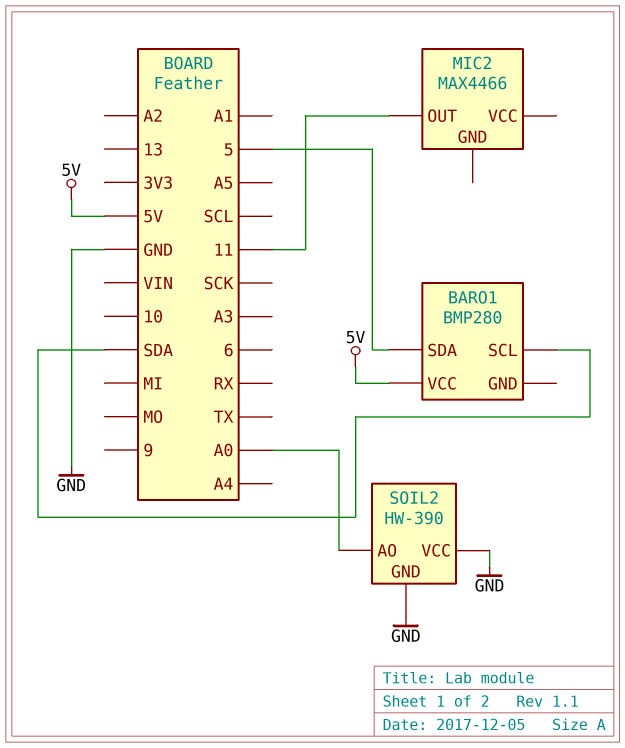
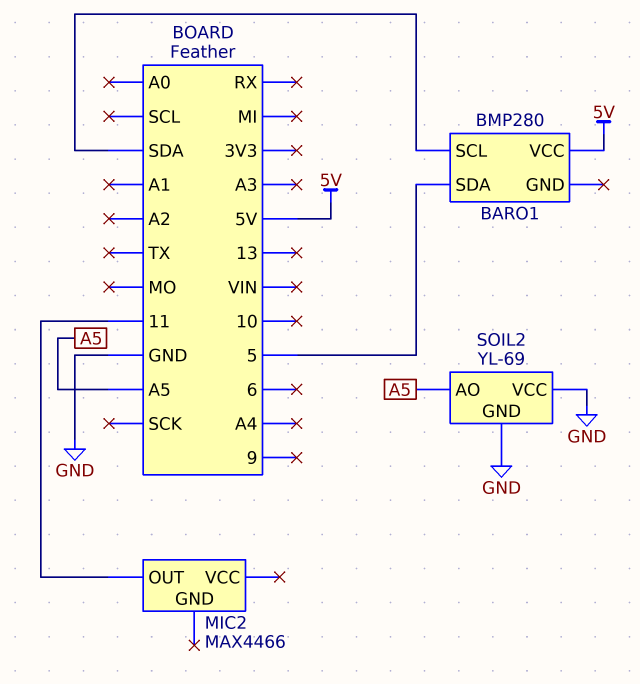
SOIL2: HW-390 -> YL-69
SOIL2 pin AO: A0 -> A5

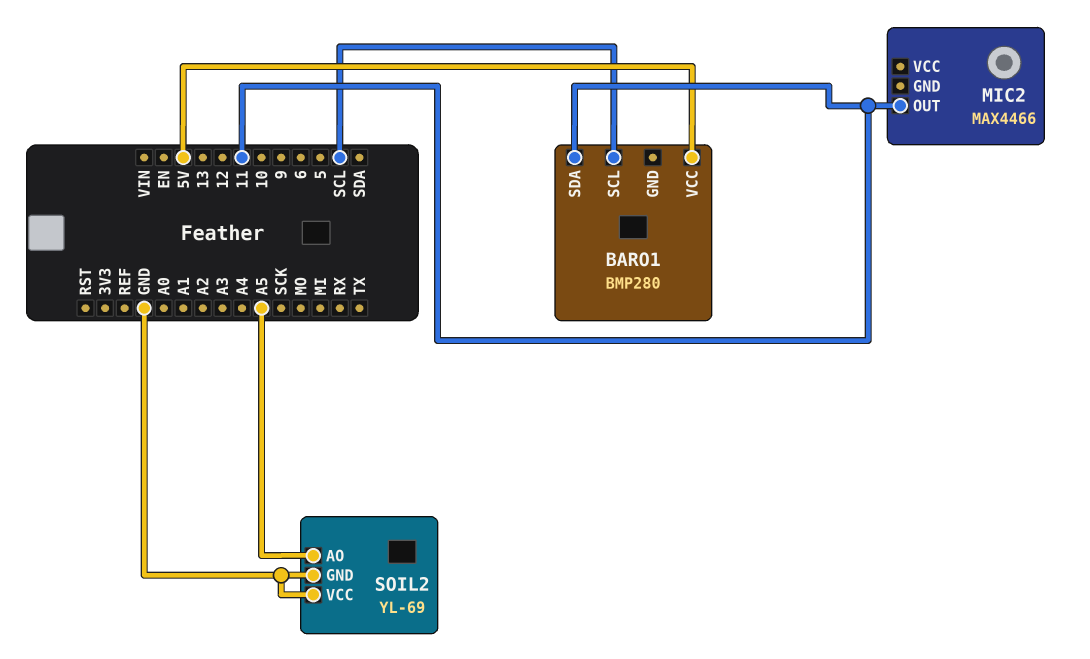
BARO1 pin SCL: SDA -> SCL
BARO1 pin SDA: 5 -> 11

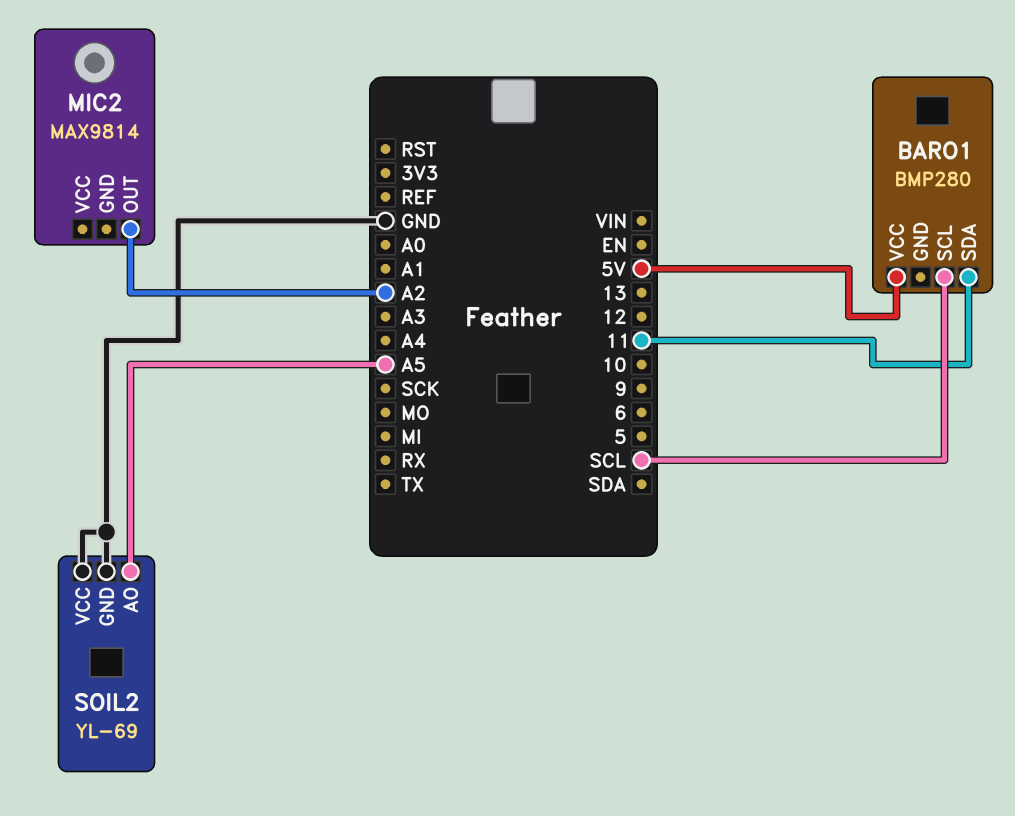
MIC2: MAX4466 -> MAX9814
MIC2 pin OUT: 11 -> A2

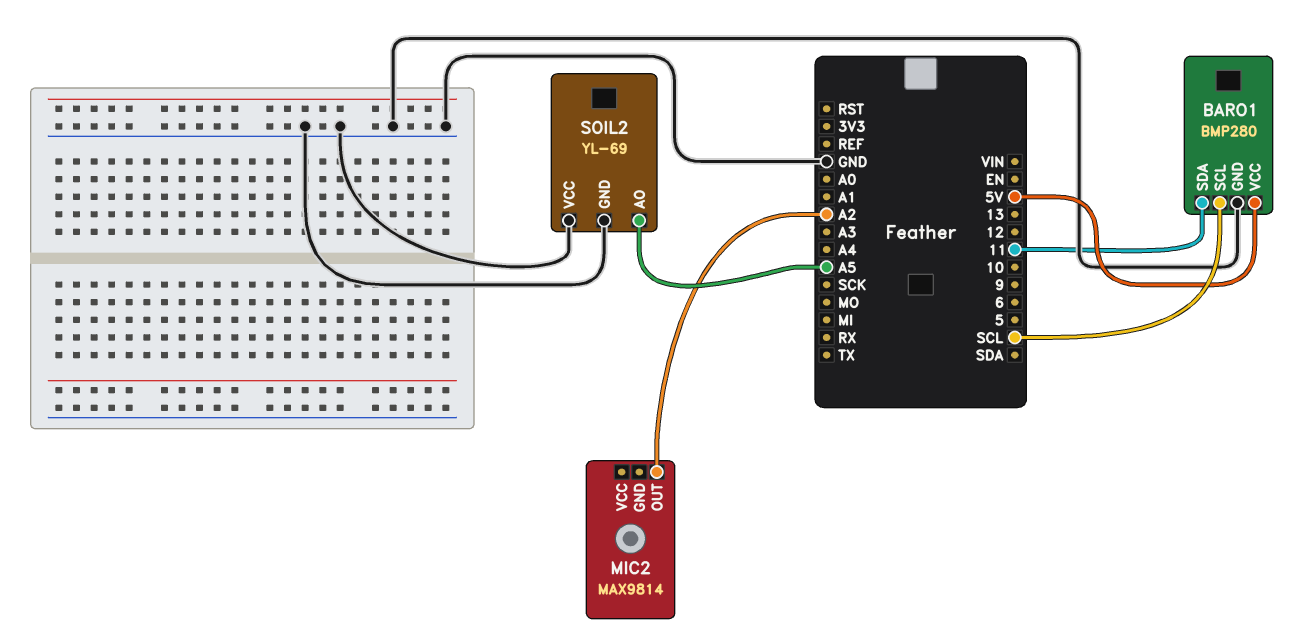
BARO1 pin GND: none -> GND

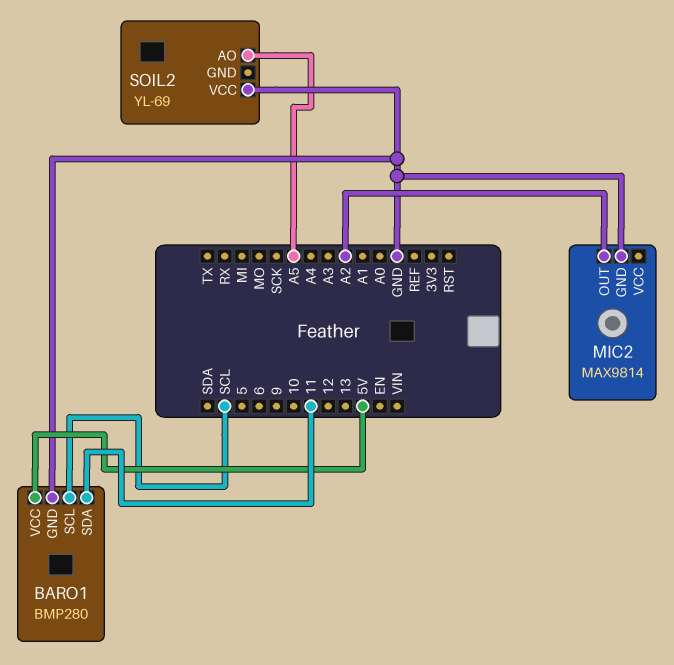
MIC2 pin GND: none -> GND
SOIL2 pin GND: GND -> none

